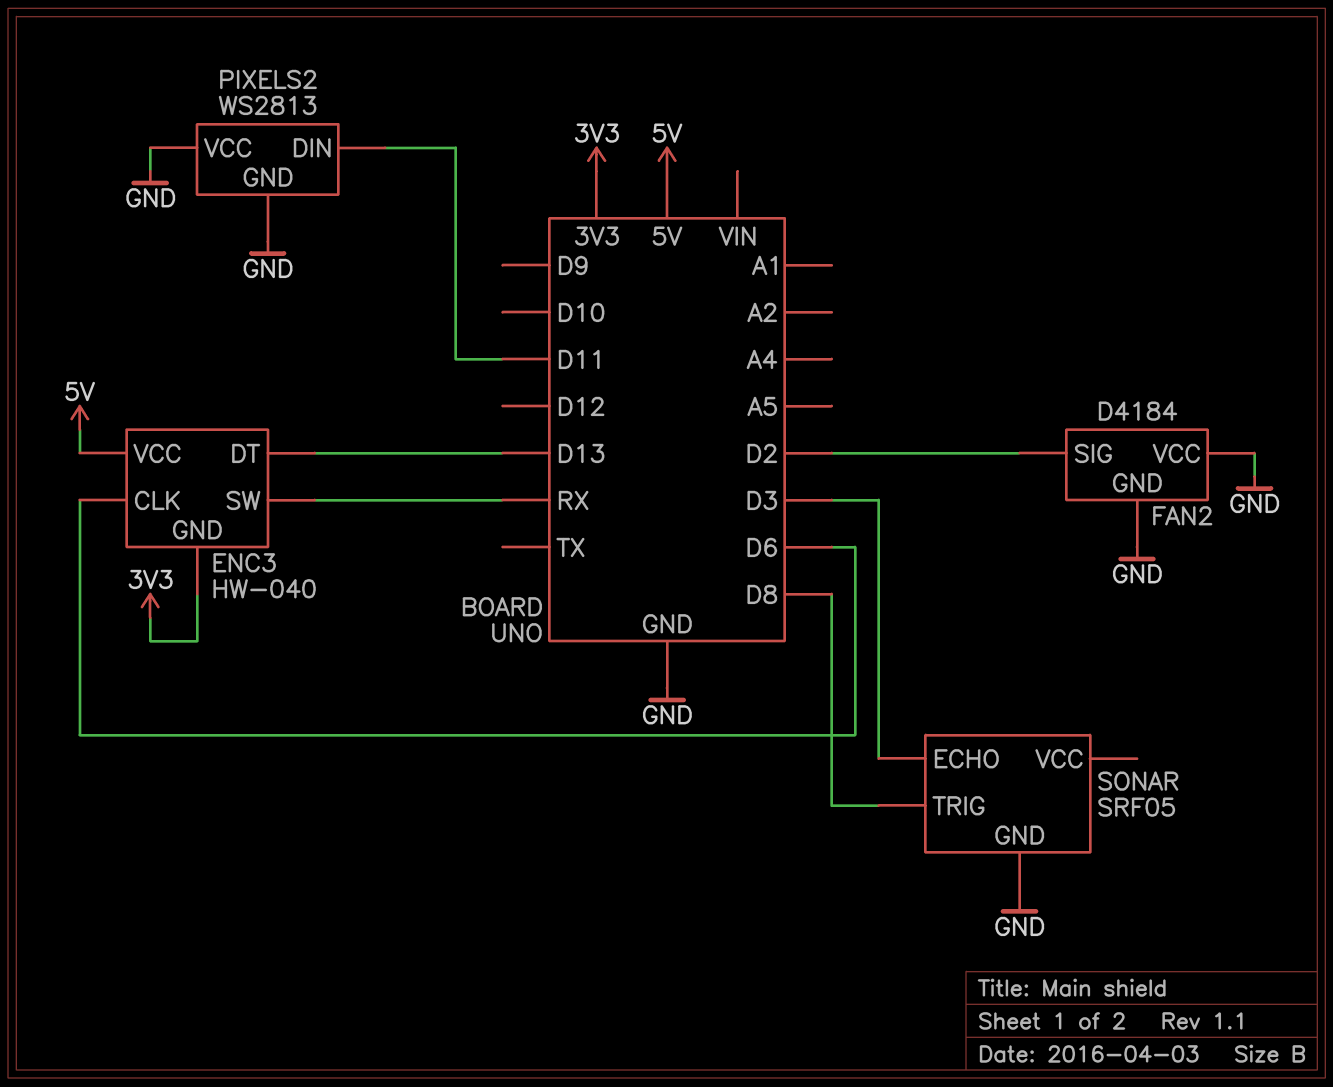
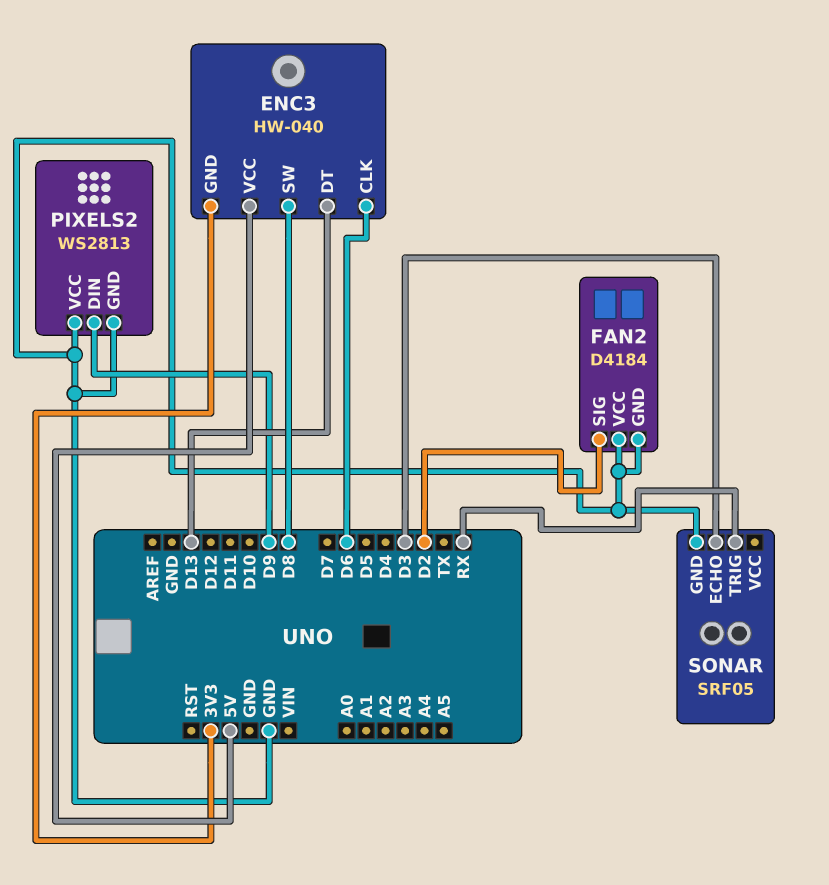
ENC3 pin SW: RX -> D8
PIXELS2 pin DIN: D11 -> D9
SONAR pin TRIG: D8 -> RX

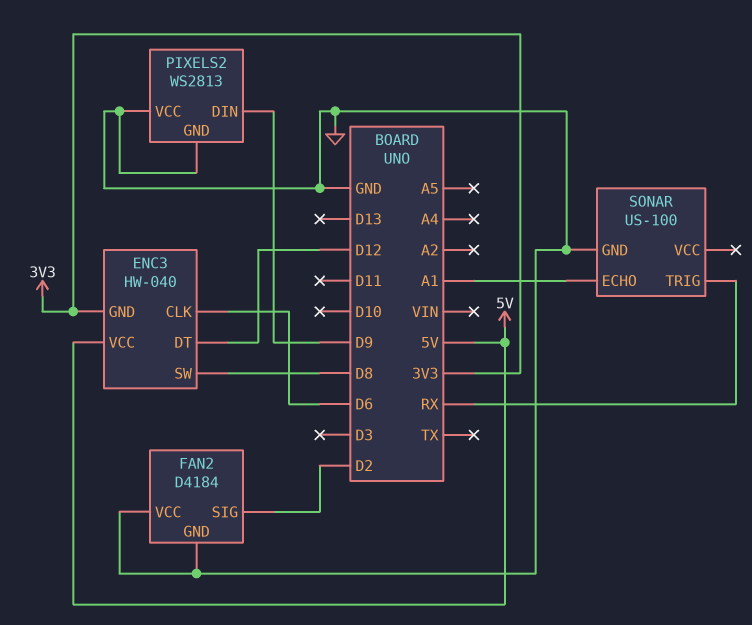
ENC3 pin DT: D13 -> D12
SONAR: SRF05 -> US-100
SONAR pin ECHO: D3 -> A1

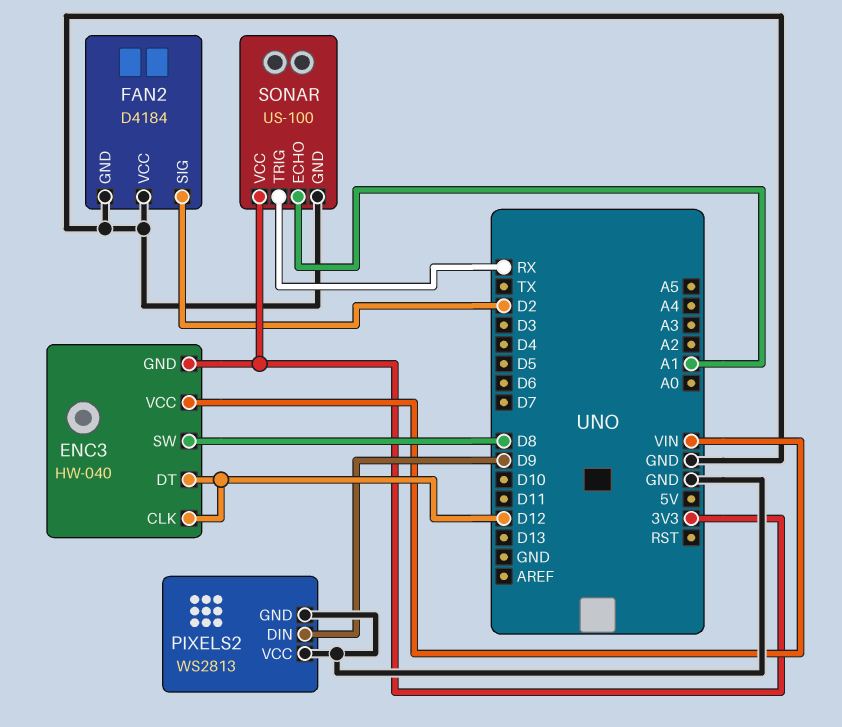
ENC3 pin CLK: D6 -> D12
ENC3 pin VCC: 5V -> VIN
SONAR pin VCC: none -> 3V3

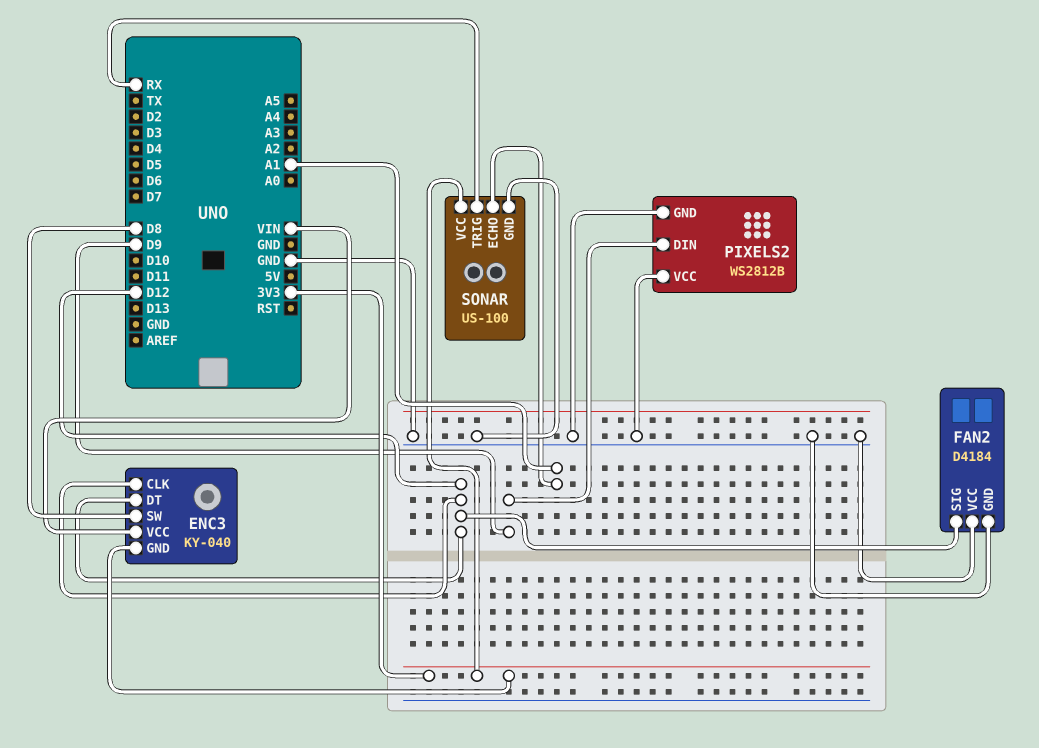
ENC3: HW-040 -> KY-040
FAN2 pin SIG: D2 -> D12
PIXELS2: WS2813 -> WS2812B

